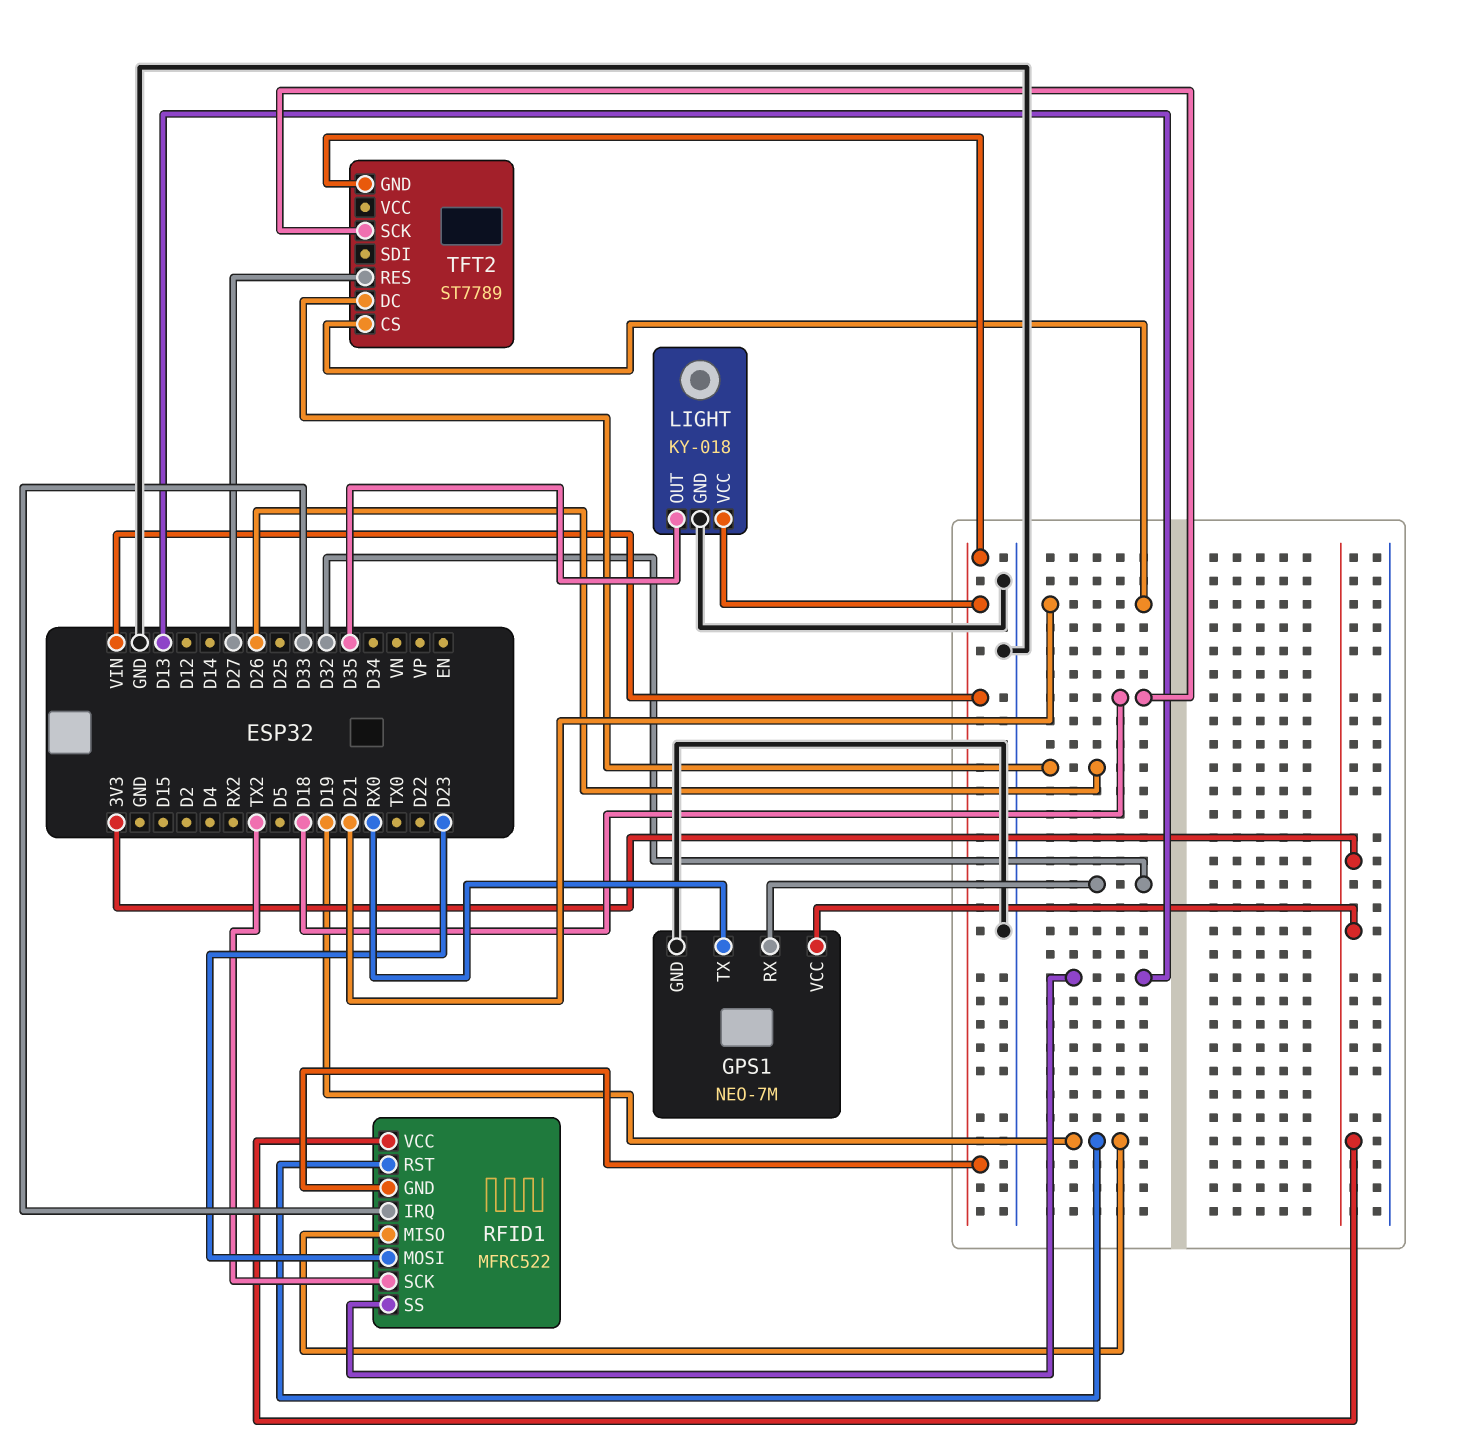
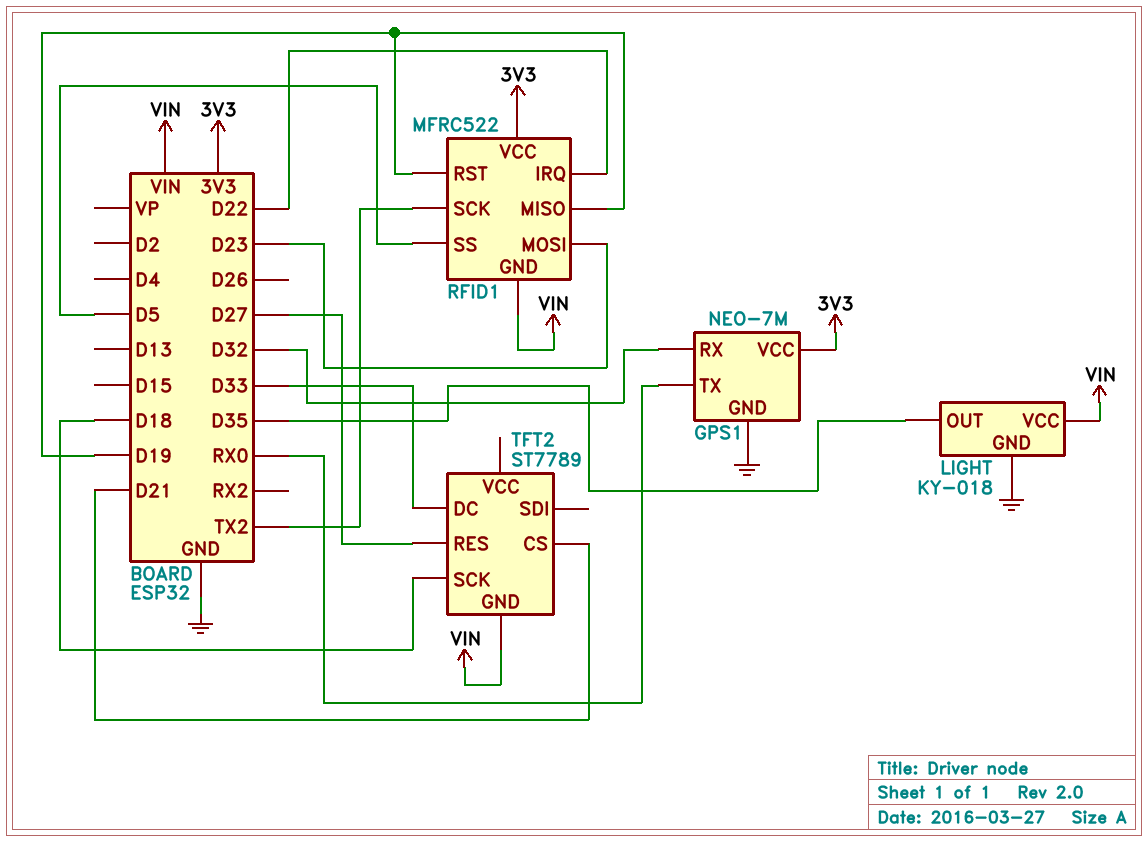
RFID1 pin IRQ: D33 -> D22
RFID1 pin SS: D13 -> D5
TFT2 pin DC: D26 -> D33

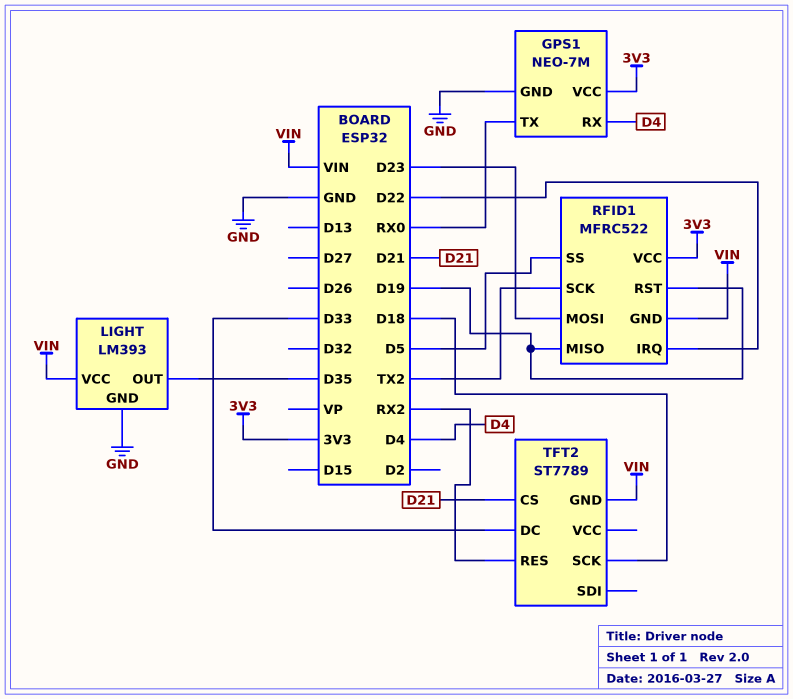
GPS1 pin RX: D32 -> D4
LIGHT: KY-018 -> LM393
TFT2 pin RES: D27 -> RX2

